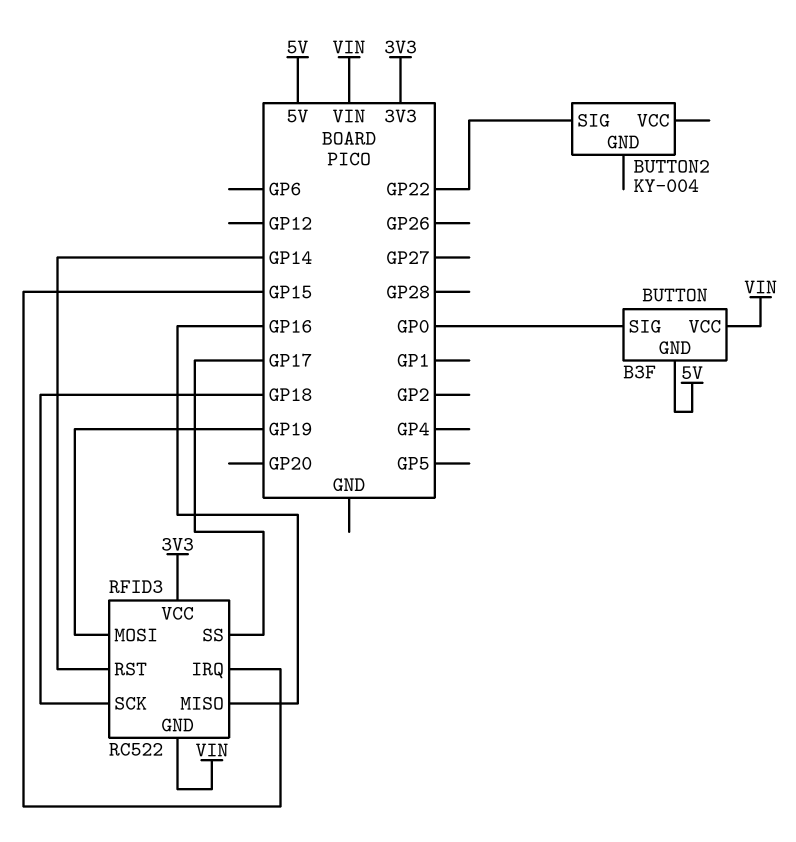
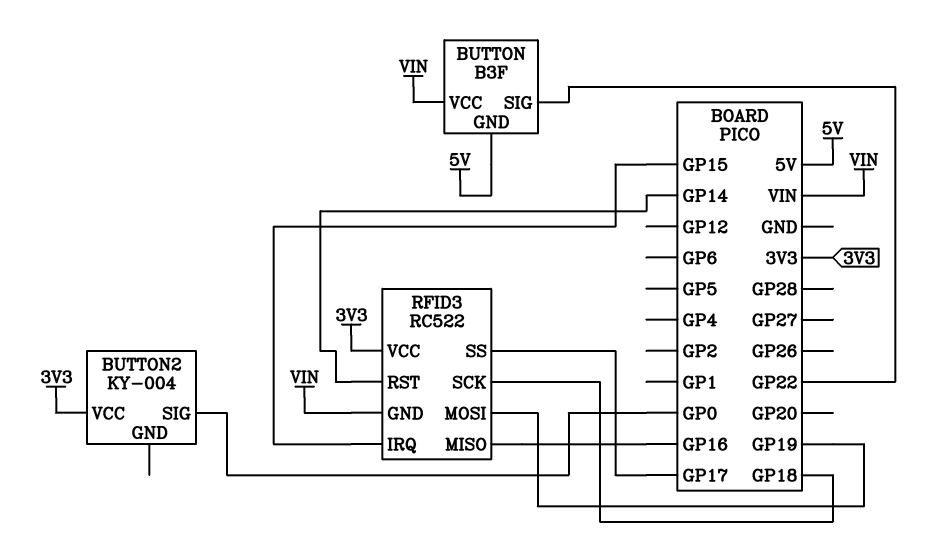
BUTTON pin SIG: GP0 -> GP22
BUTTON2 pin SIG: GP22 -> GP0
BUTTON2 pin VCC: none -> 3V3

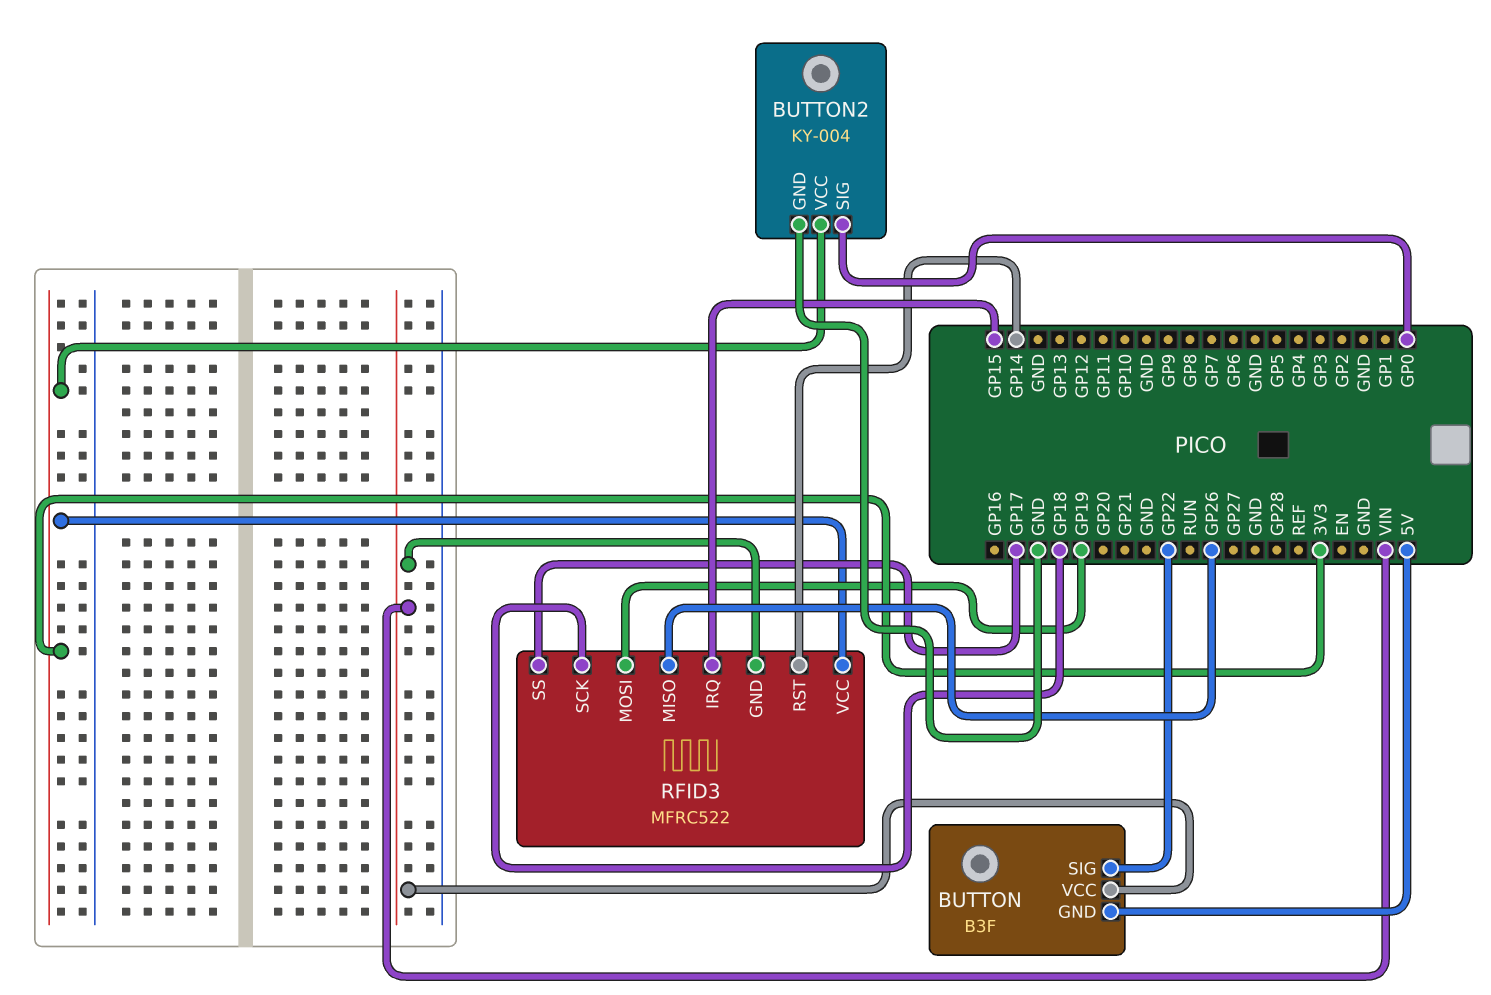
BUTTON2 pin GND: none -> GND
RFID3: RC522 -> MFRC522
RFID3 pin MISO: GP16 -> GP26

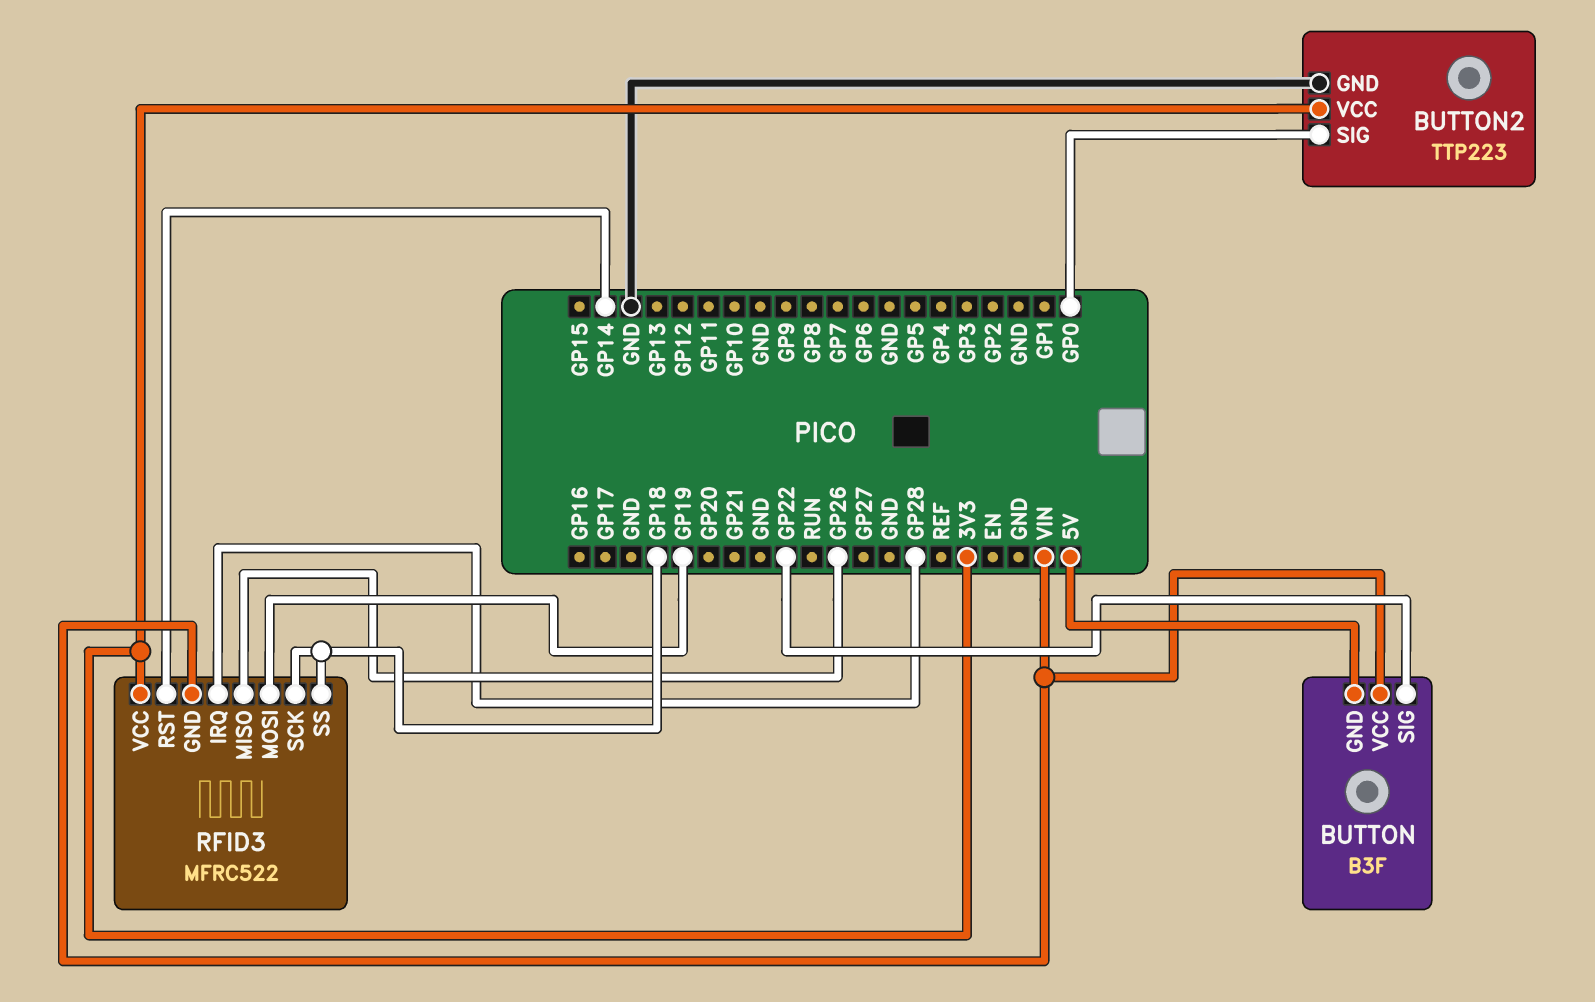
BUTTON2: KY-004 -> TTP223
RFID3 pin IRQ: GP15 -> GP28
RFID3 pin SS: GP17 -> GP18

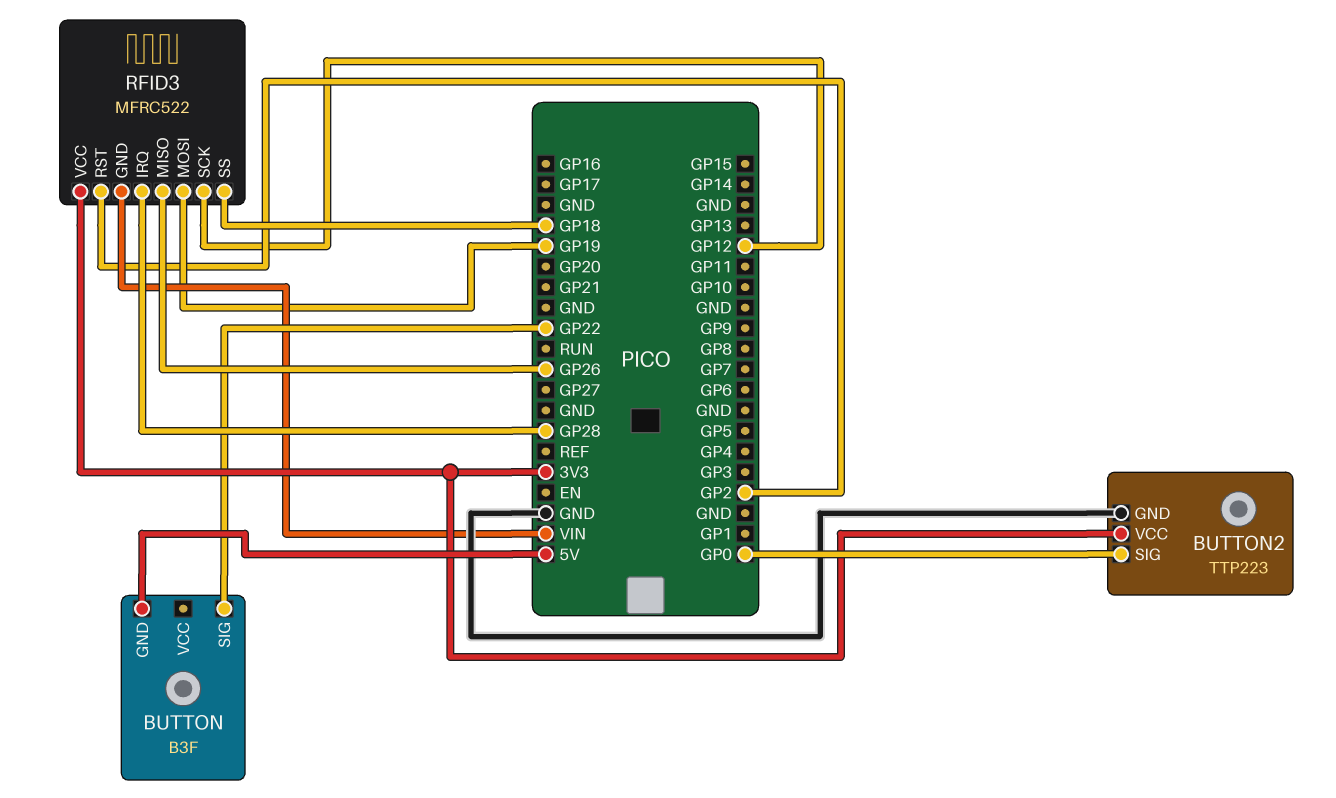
BUTTON pin VCC: VIN -> none
RFID3 pin RST: GP14 -> GP2
RFID3 pin SCK: GP18 -> GP12

